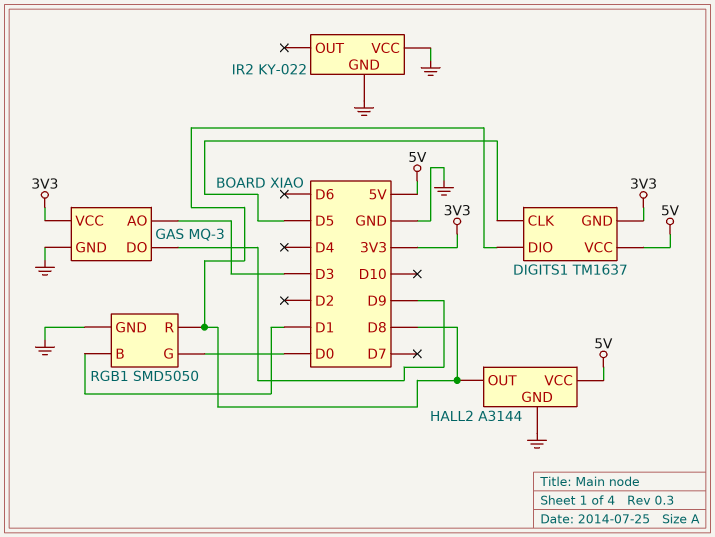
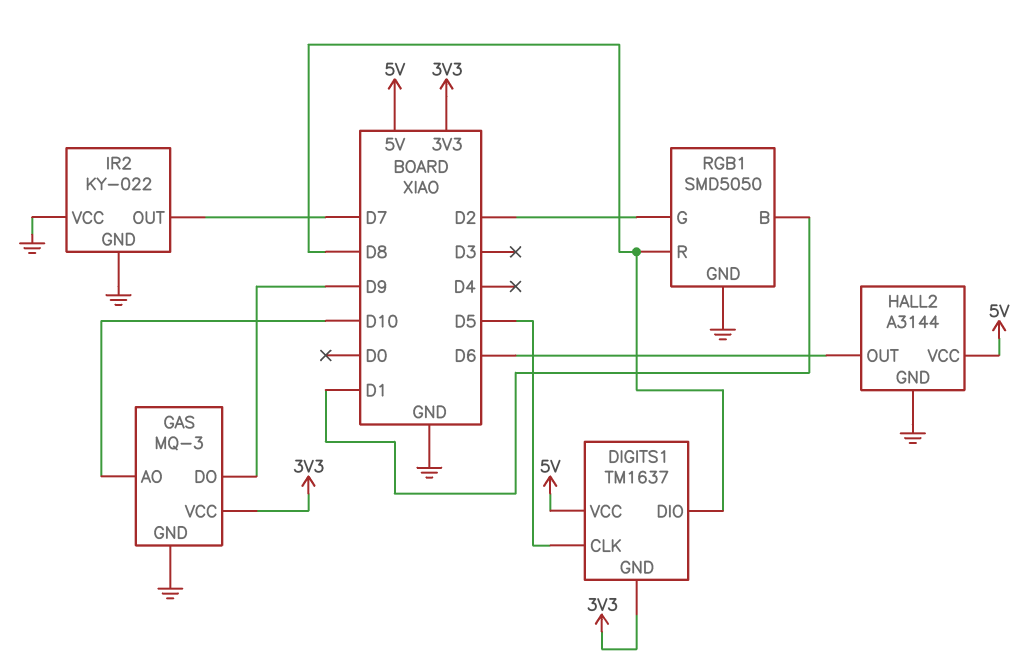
GAS pin AO: D3 -> D10
HALL2 pin OUT: D8 -> D6
IR2 pin OUT: none -> D7
RGB1 pin G: D0 -> D2

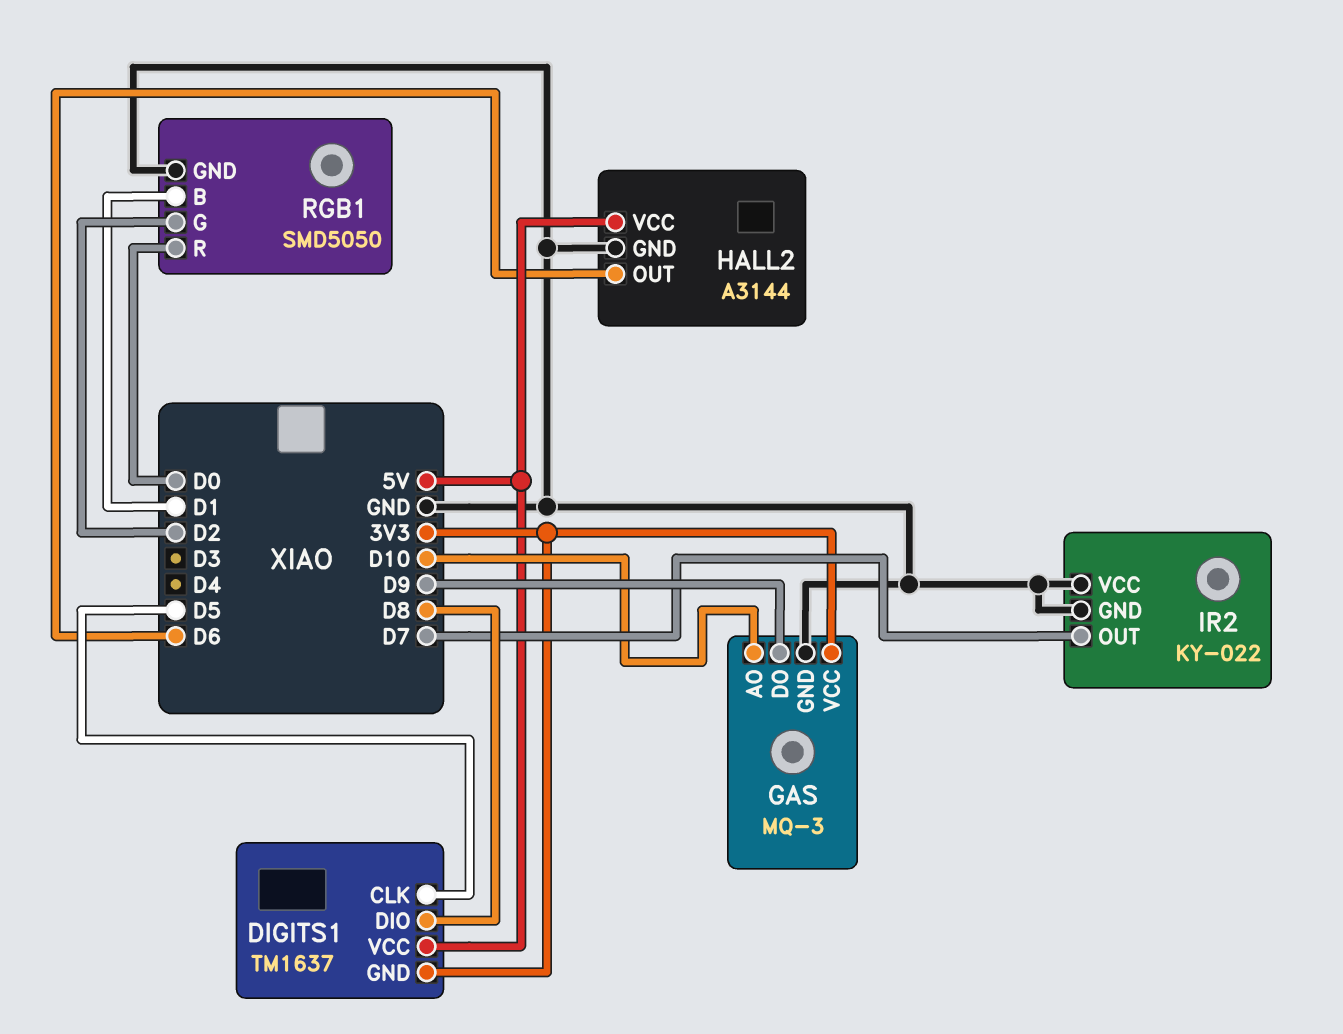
RGB1 pin R: D8 -> D0

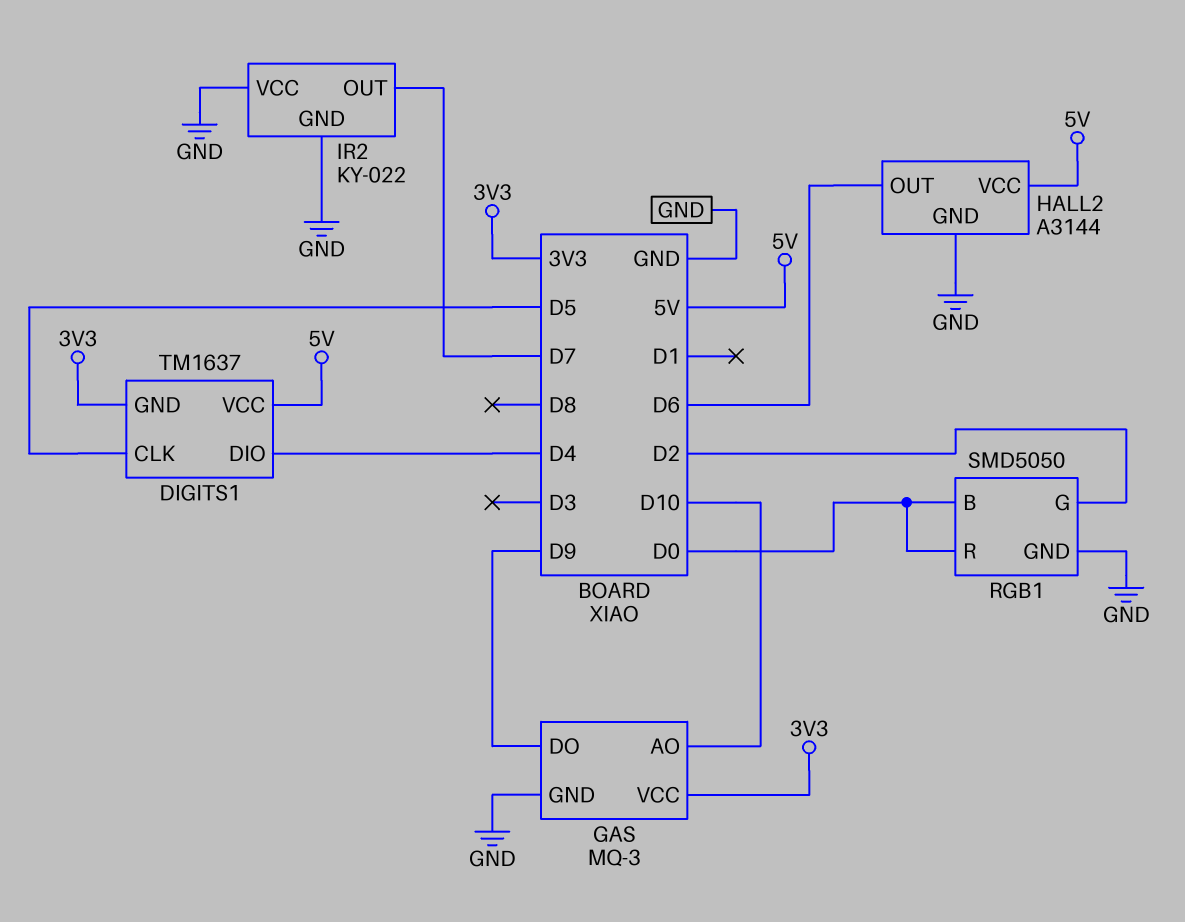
DIGITS1 pin DIO: D8 -> D4
RGB1 pin B: D1 -> D0

